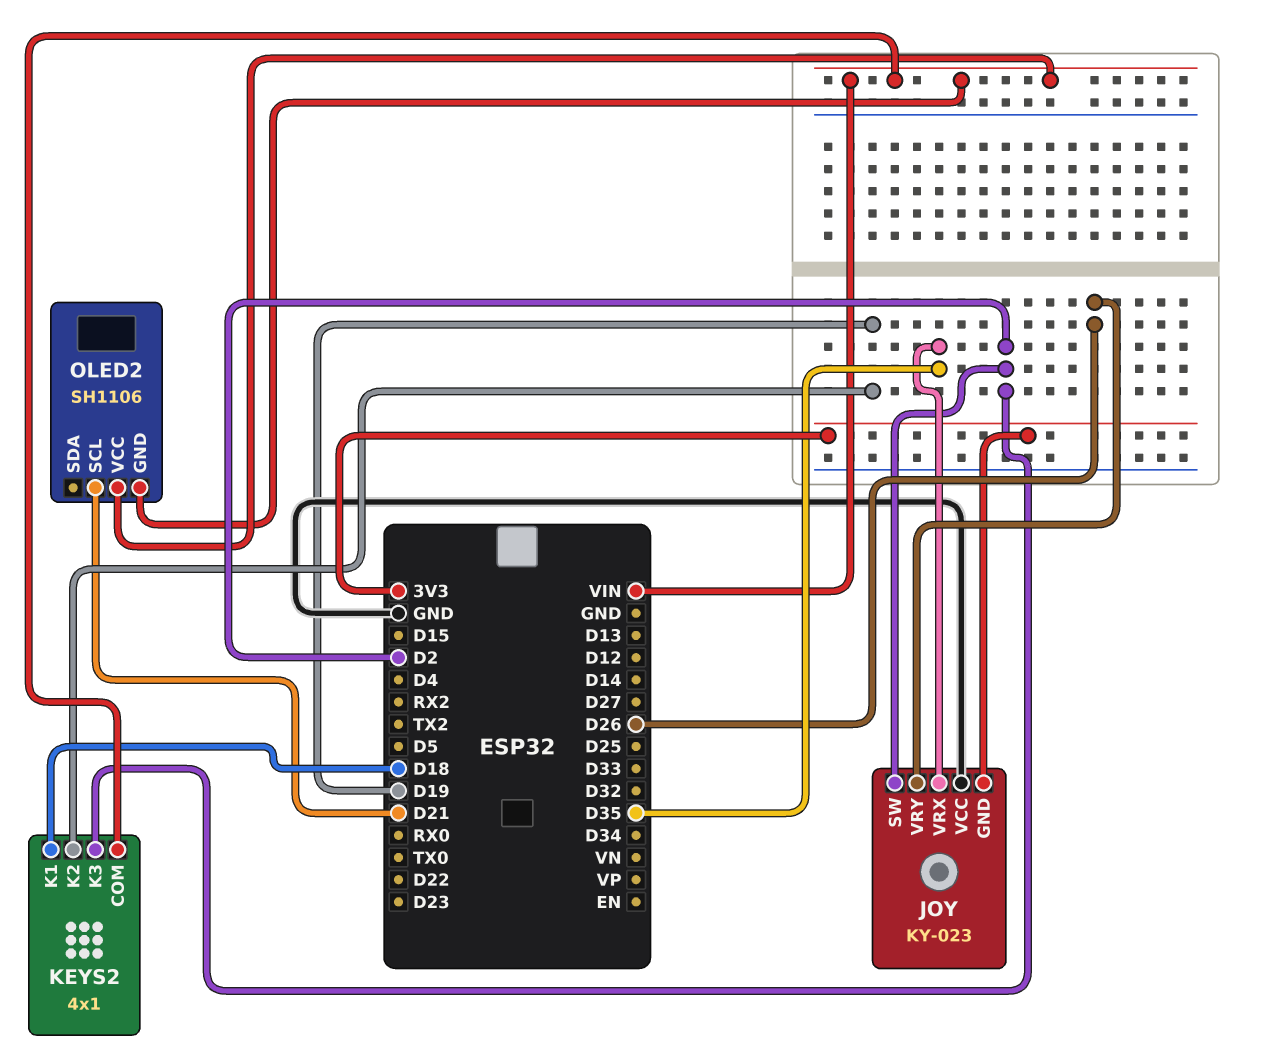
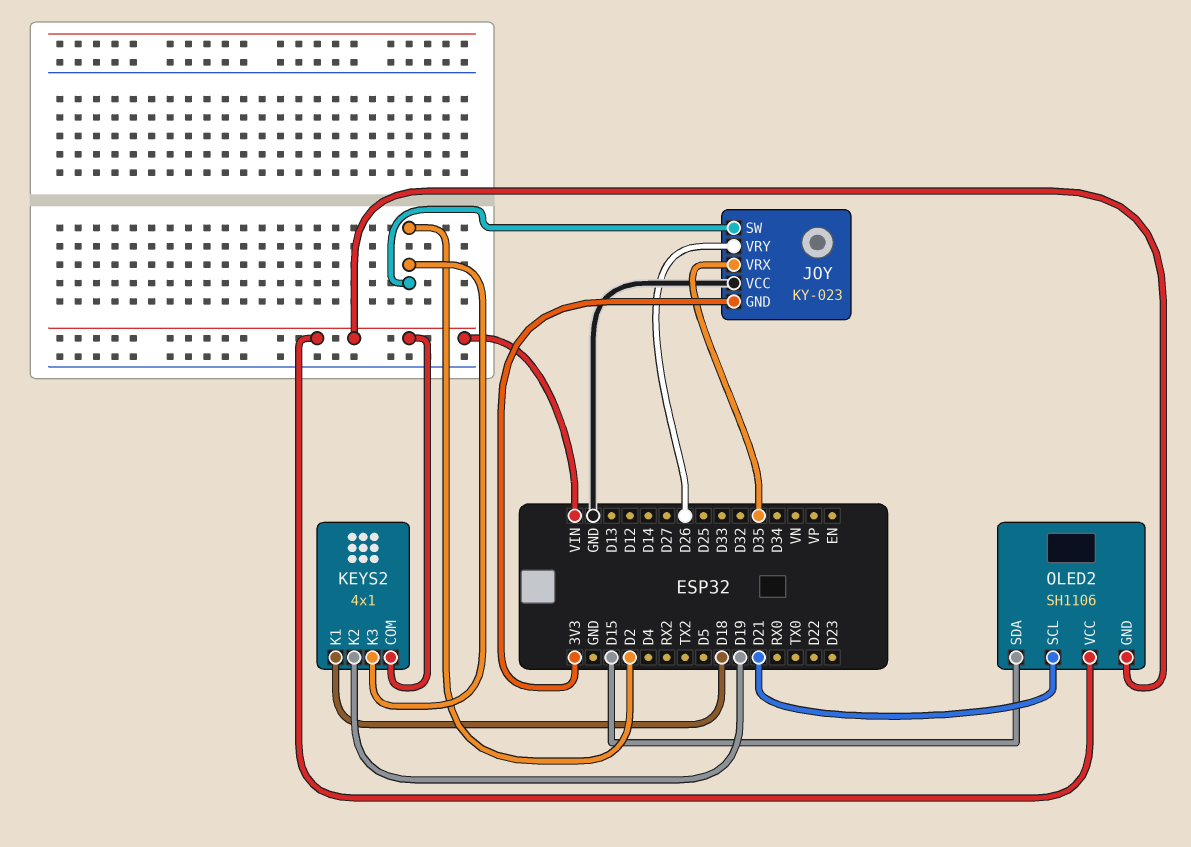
OLED2 pin SDA: none -> D15

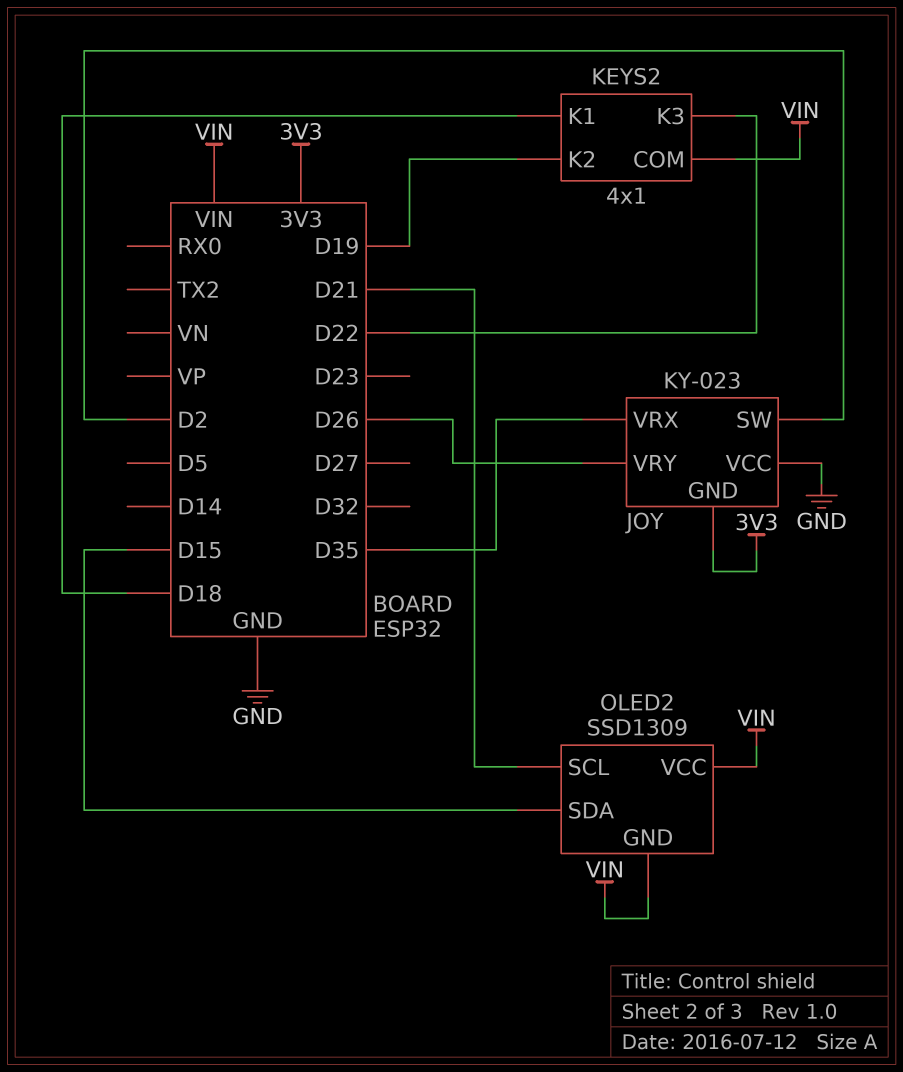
KEYS2 pin K3: D2 -> D22
OLED2: SH1106 -> SSD1309

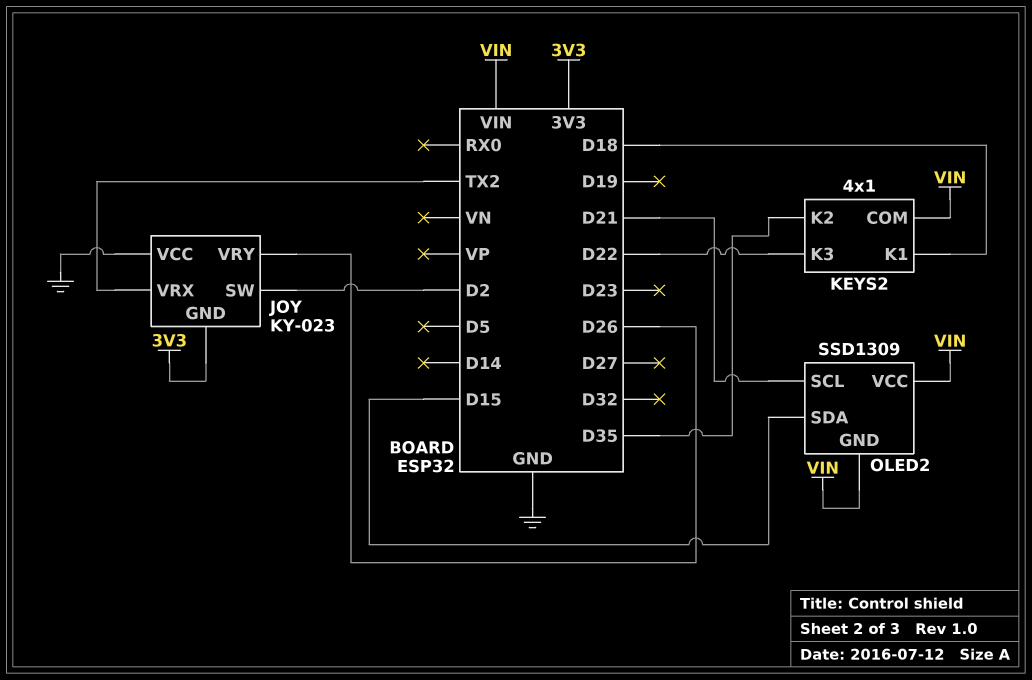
JOY pin VRX: D35 -> TX2
KEYS2 pin K2: D19 -> D35

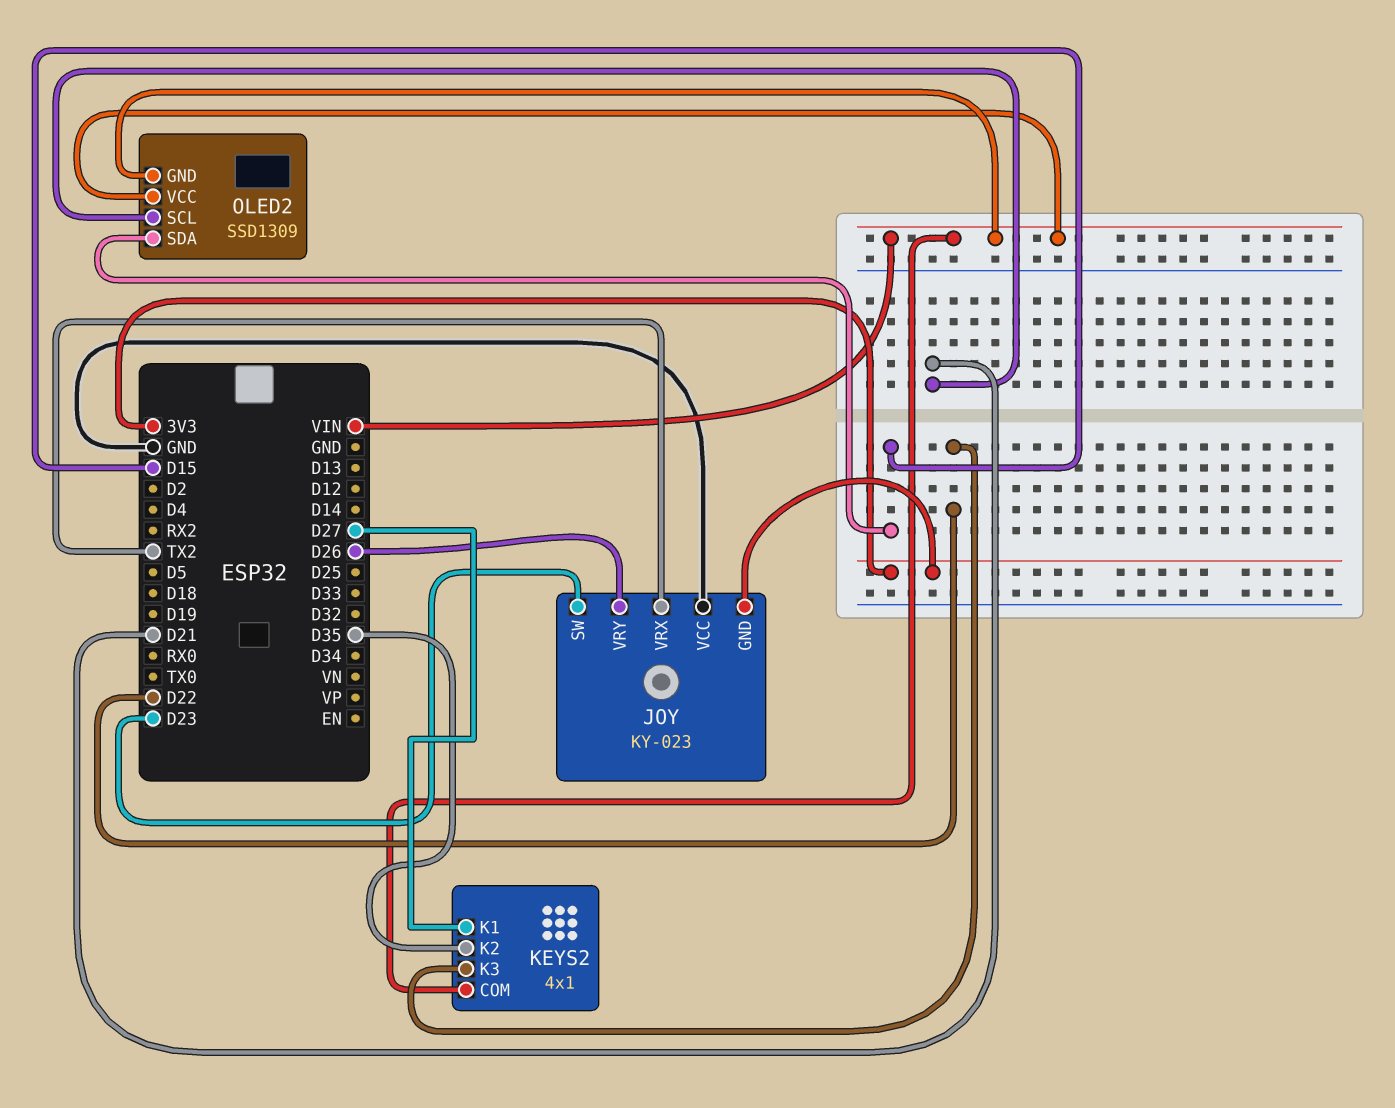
JOY pin SW: D2 -> D23
KEYS2 pin K1: D18 -> D27

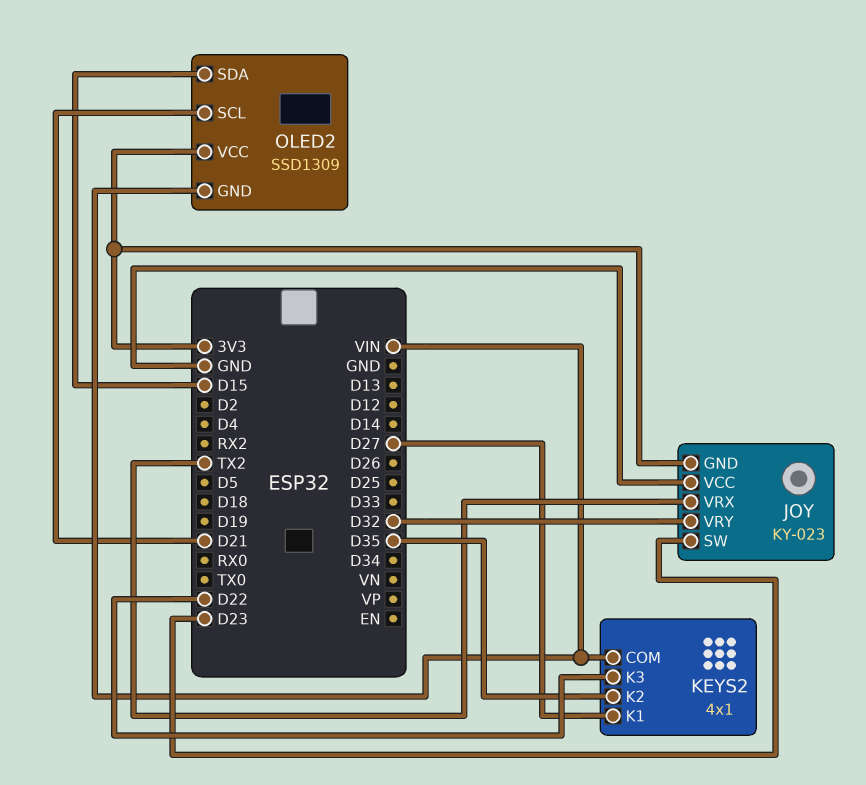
JOY pin VRY: D26 -> D32
OLED2 pin VCC: VIN -> 3V3

